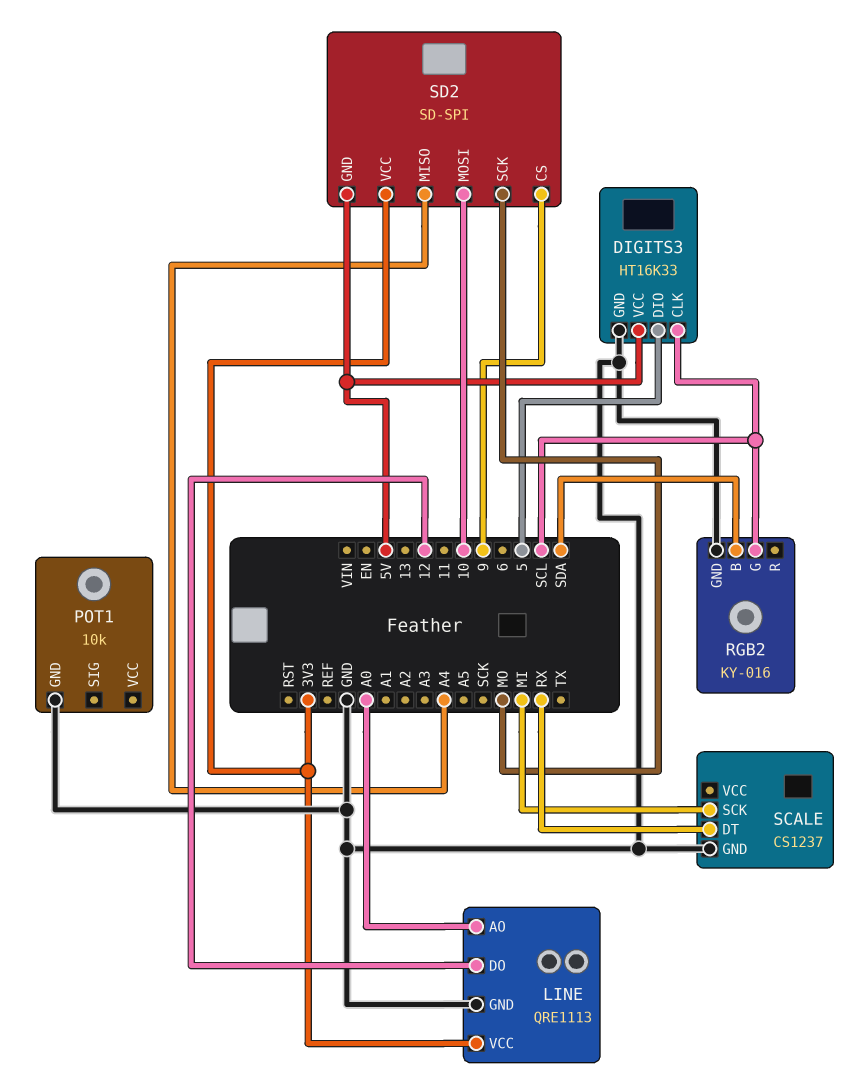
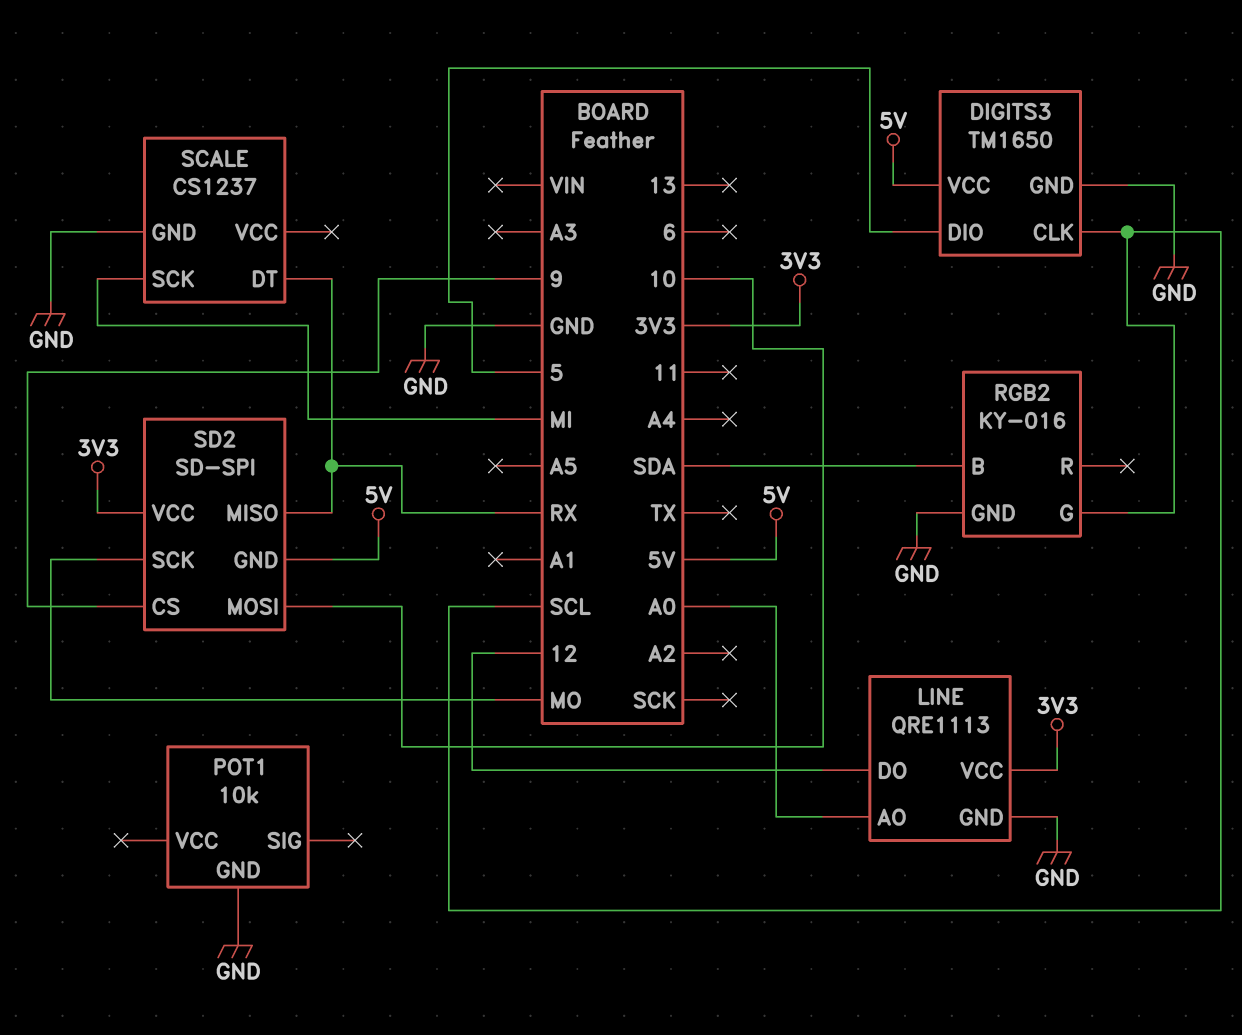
DIGITS3: HT16K33 -> TM1650
SD2 pin MISO: A4 -> RX

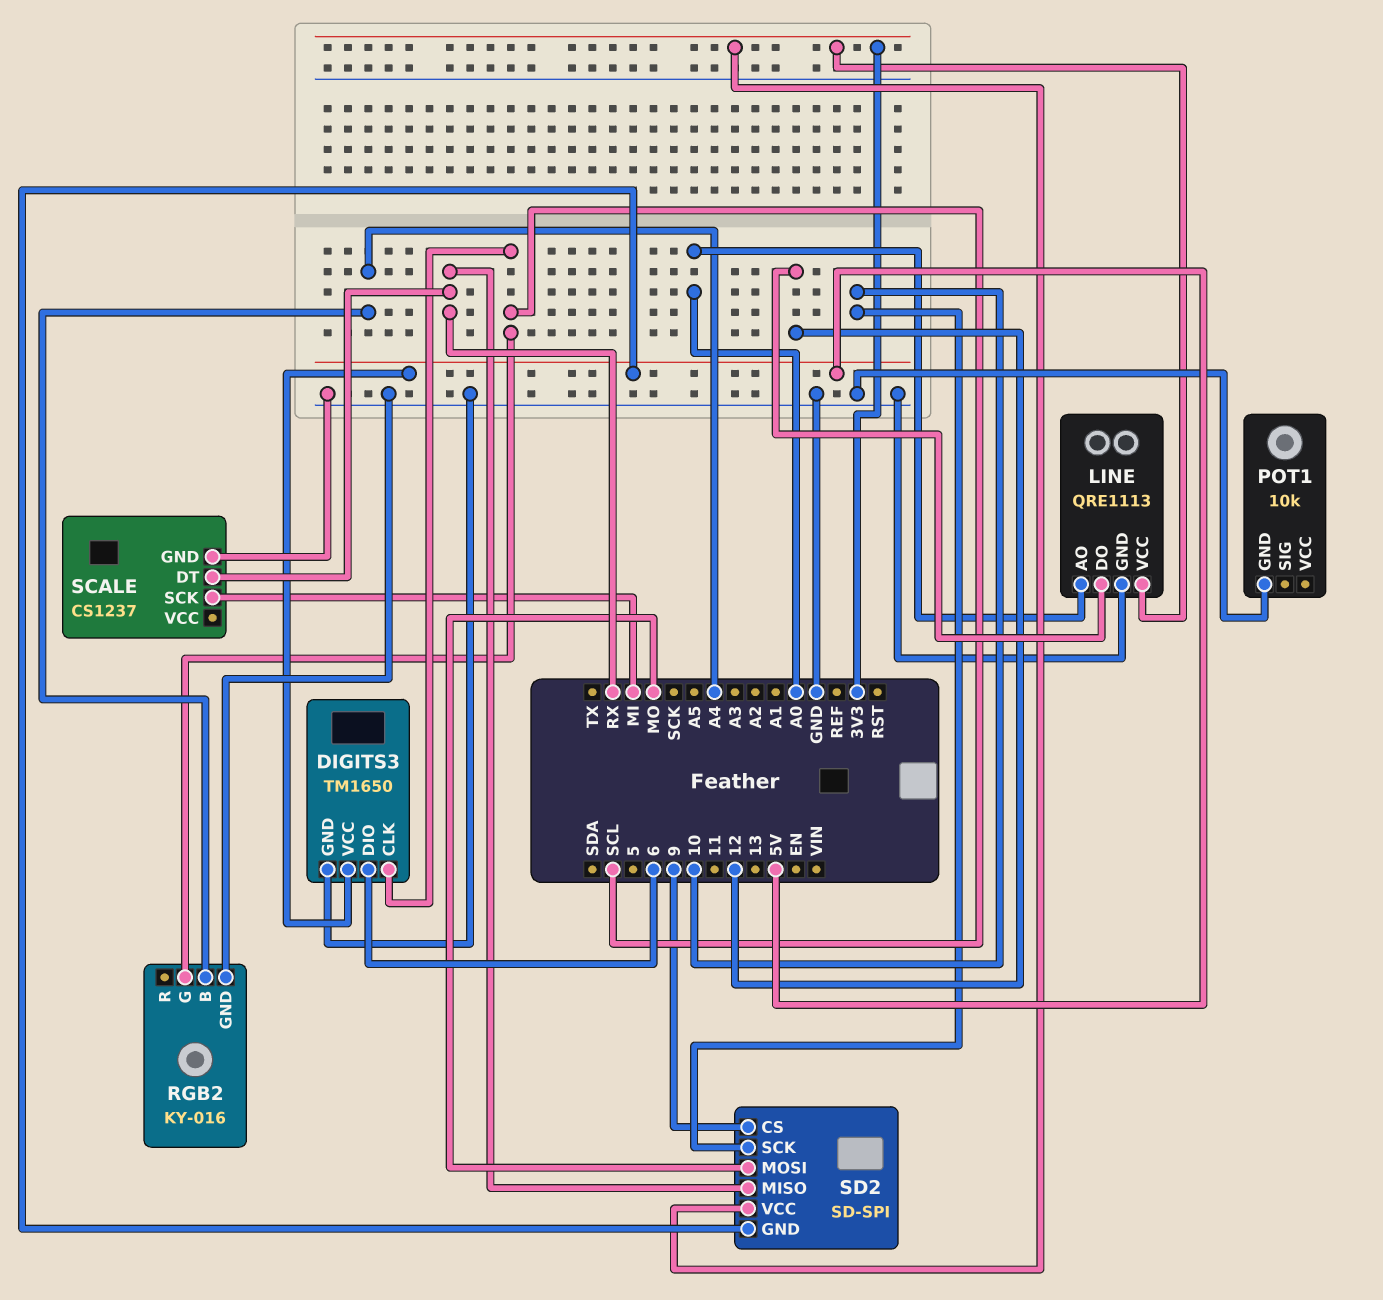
DIGITS3 pin DIO: 5 -> 6
RGB2 pin B: SDA -> A4
SD2 pin MOSI: 10 -> MO
SD2 pin SCK: MO -> 10

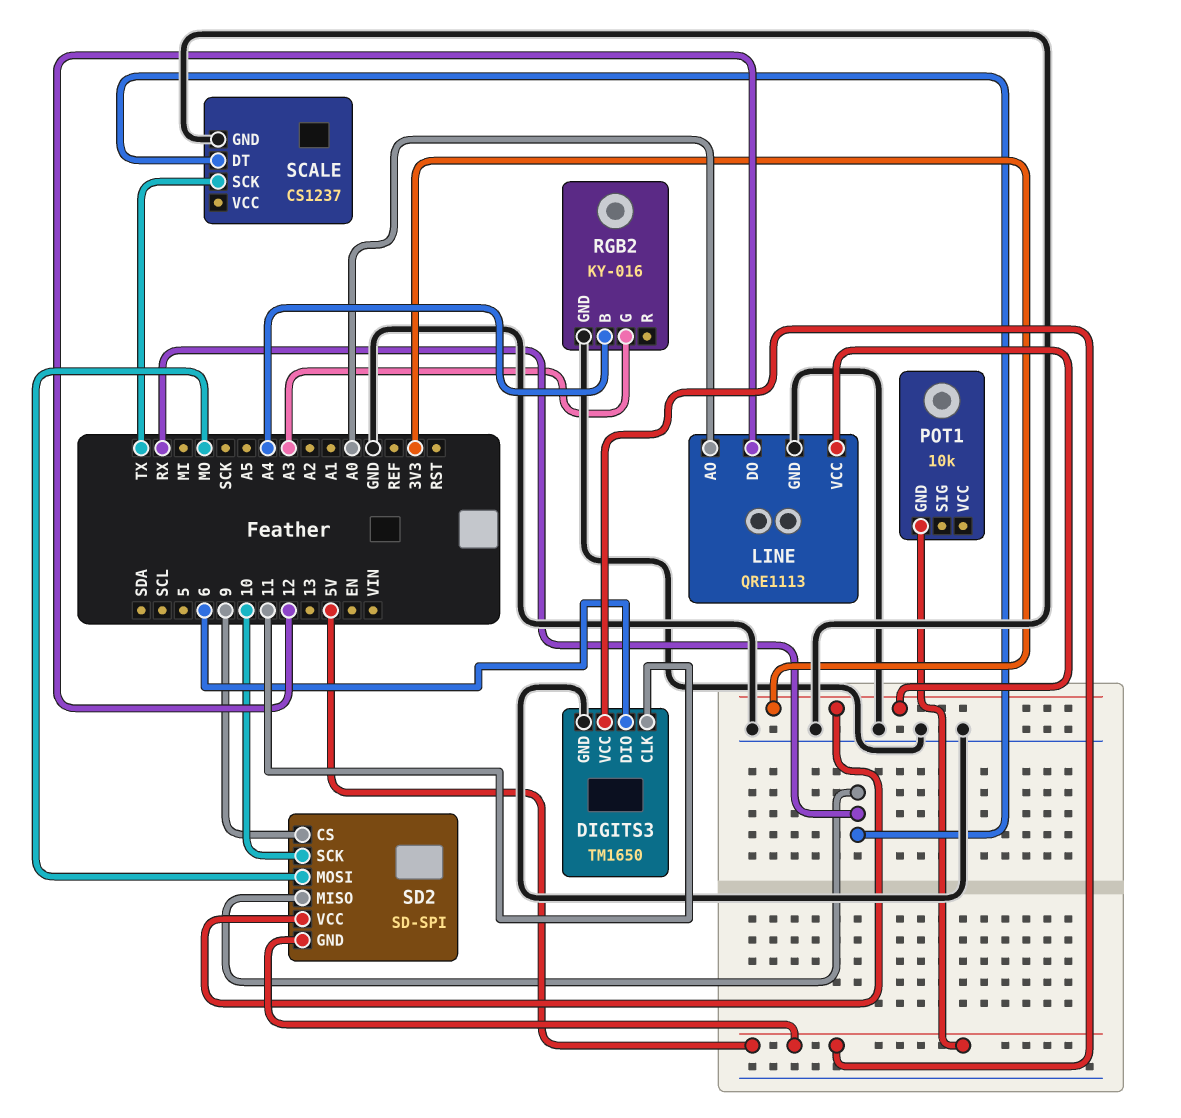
DIGITS3 pin CLK: SCL -> 11
POT1 pin GND: GND -> 5V
RGB2 pin G: SCL -> A3
SCALE pin SCK: MI -> TX

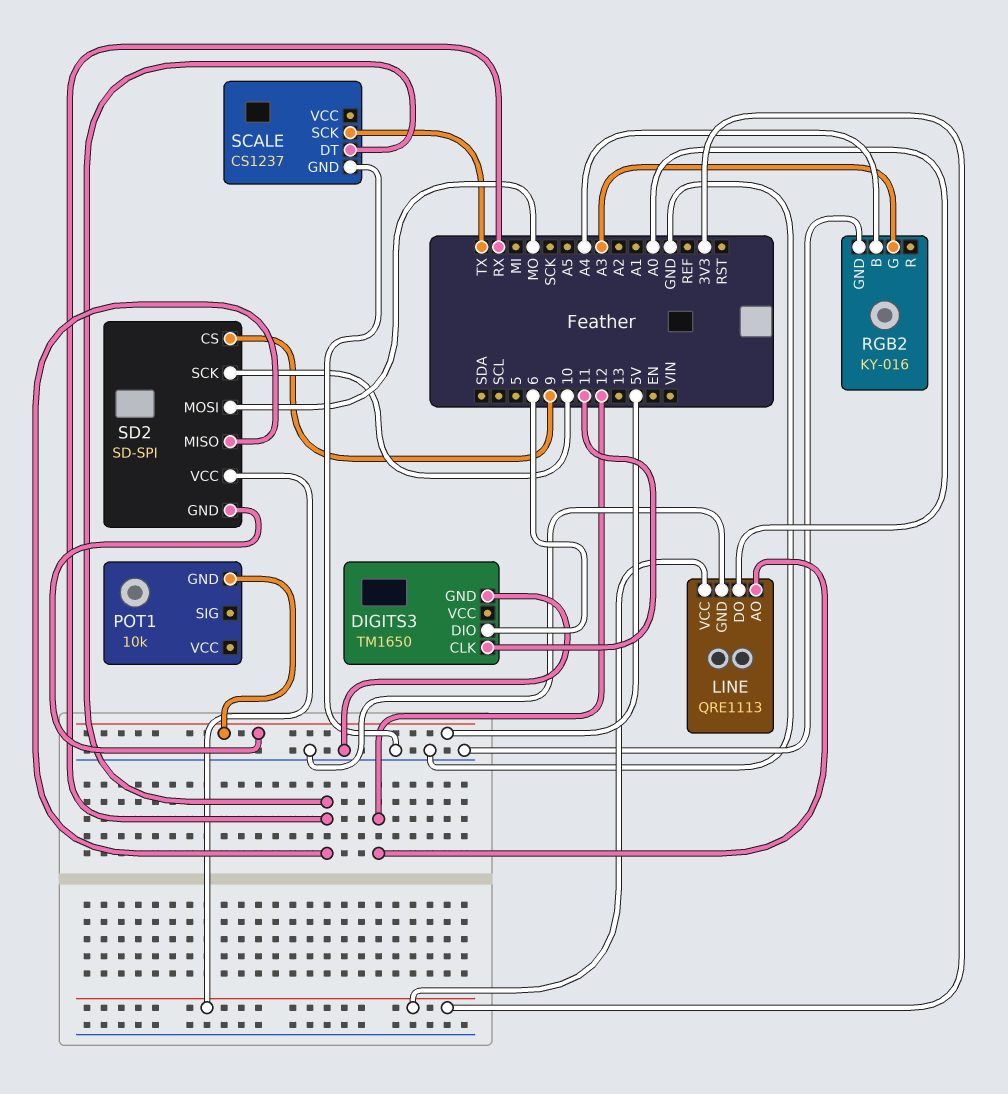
DIGITS3 pin VCC: 5V -> none
LINE pin AO: A0 -> 12
LINE pin DO: 12 -> A0

